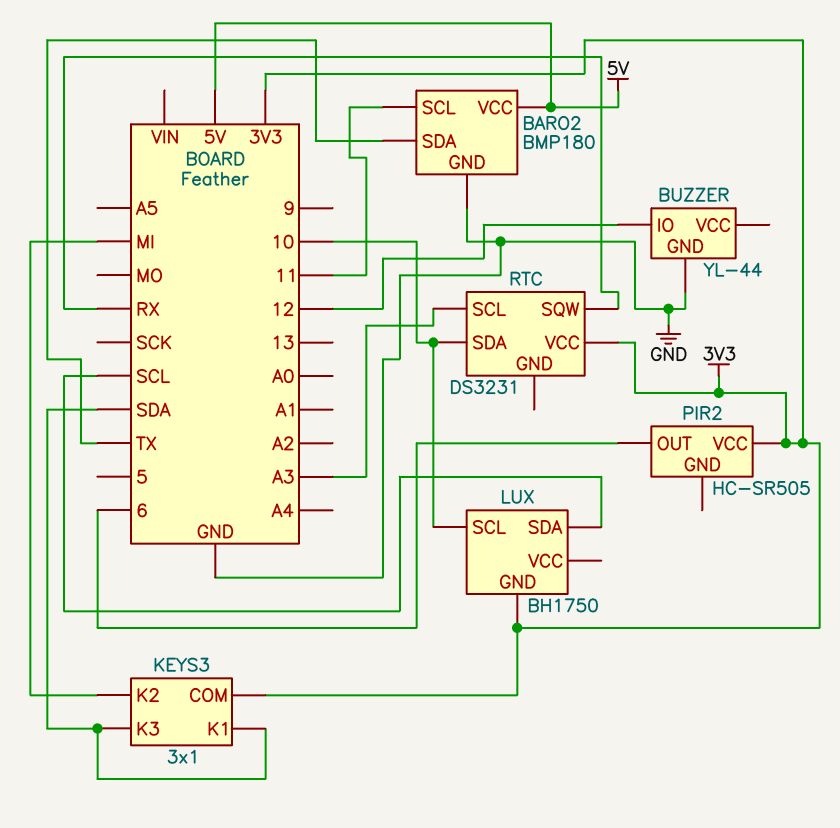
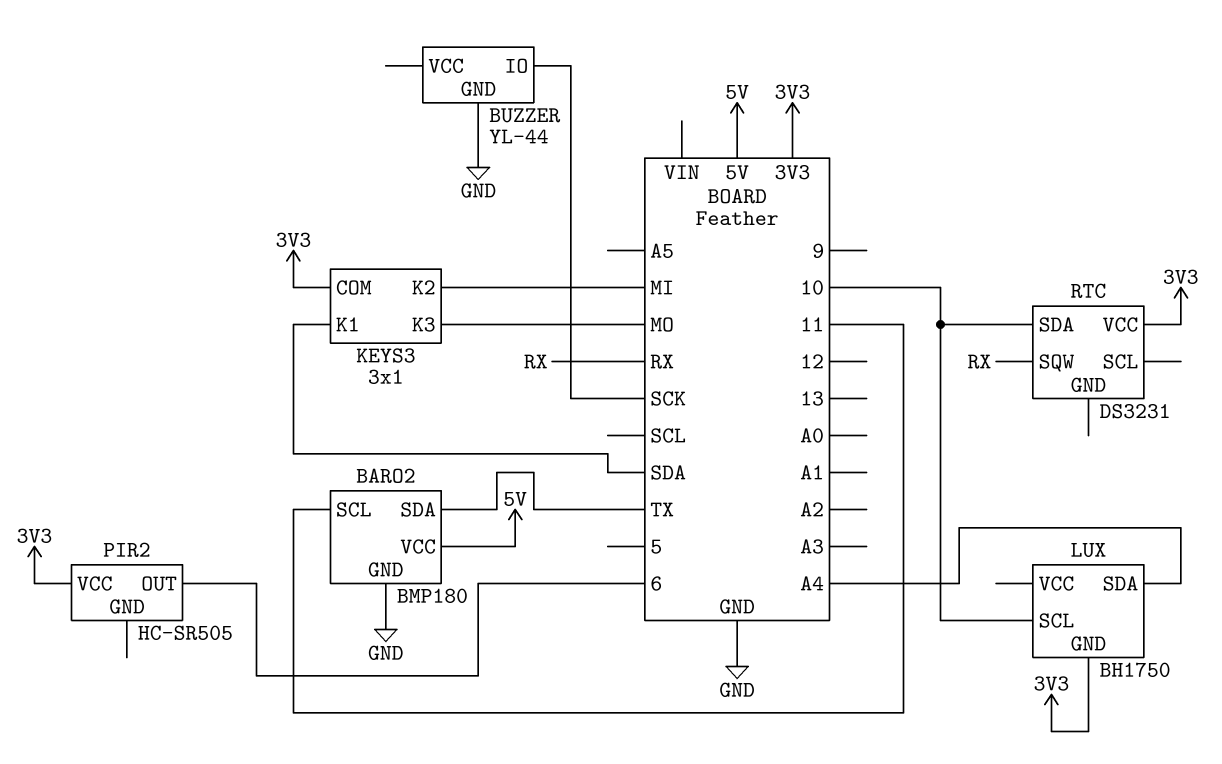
BUZZER pin IO: 12 -> SCK
KEYS3 pin K3: SDA -> MO
LUX pin SDA: SCL -> A4
RTC pin SCL: A3 -> none

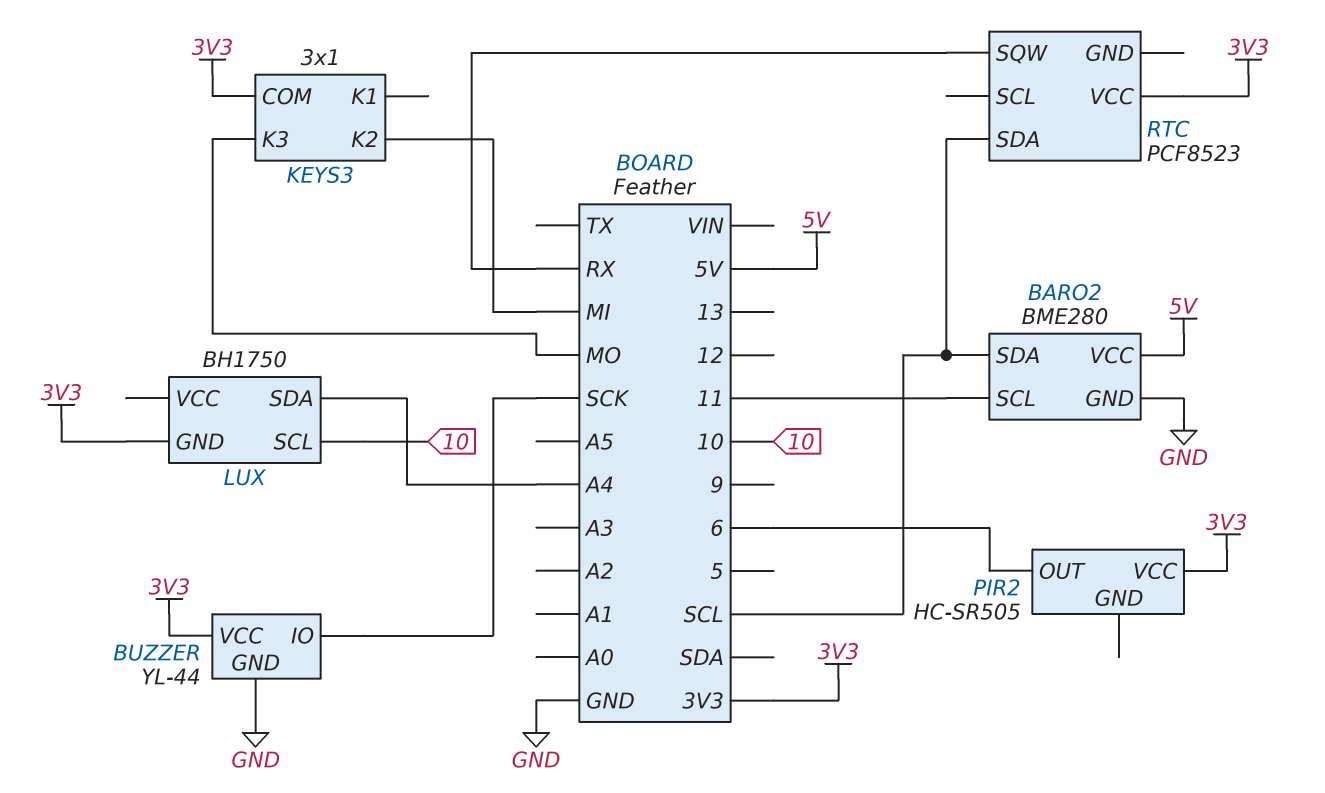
BARO2: BMP180 -> BME280
BARO2 pin SDA: TX -> SCL
BUZZER pin VCC: none -> 3V3
KEYS3 pin K1: SDA -> none
RTC: DS3231 -> PCF8523
RTC pin SDA: 10 -> SCL

